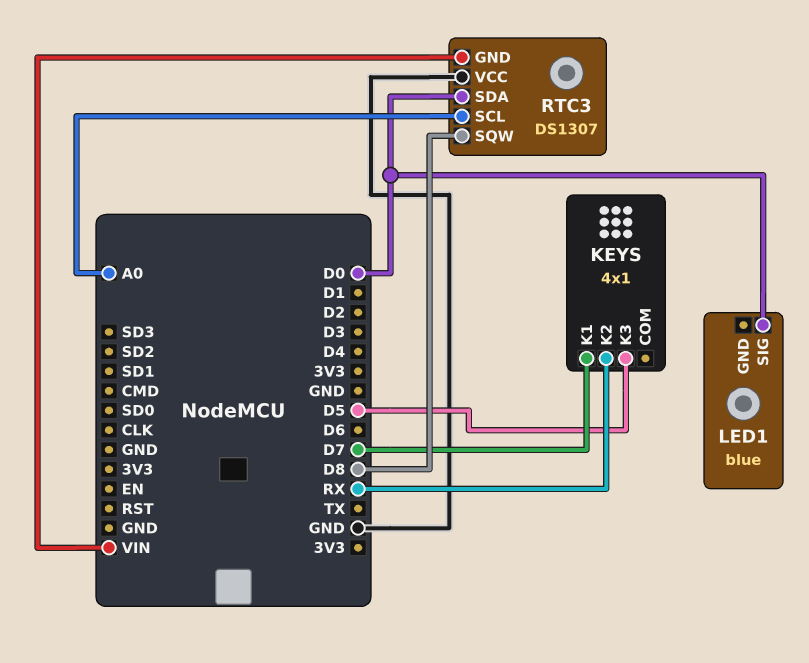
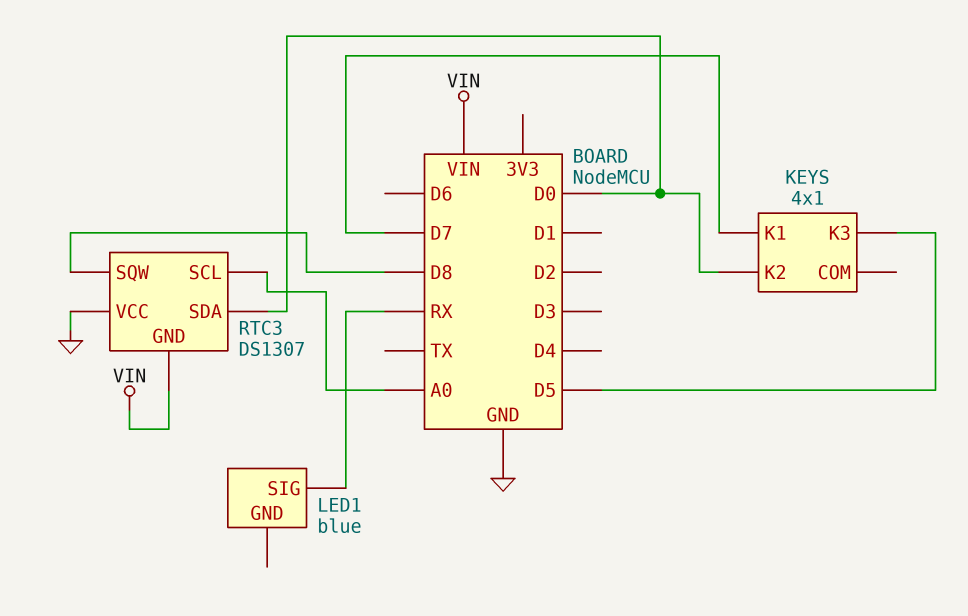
KEYS pin K2: RX -> D0
LED1 pin SIG: D0 -> RX

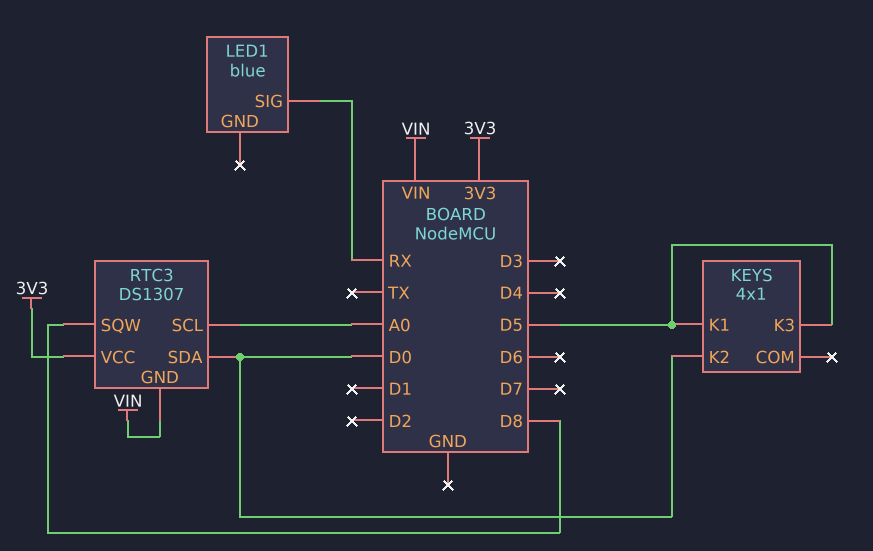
KEYS pin K1: D7 -> D5
RTC3 pin VCC: GND -> 3V3

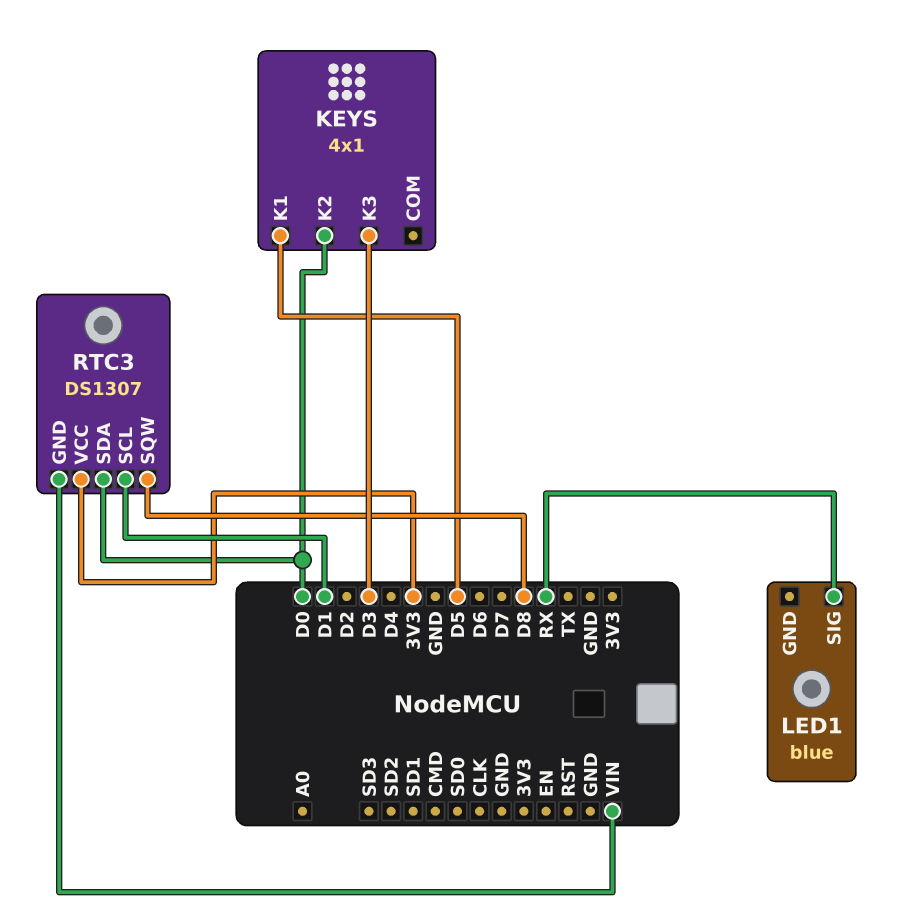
KEYS pin K3: D5 -> D3
RTC3 pin SCL: A0 -> D1

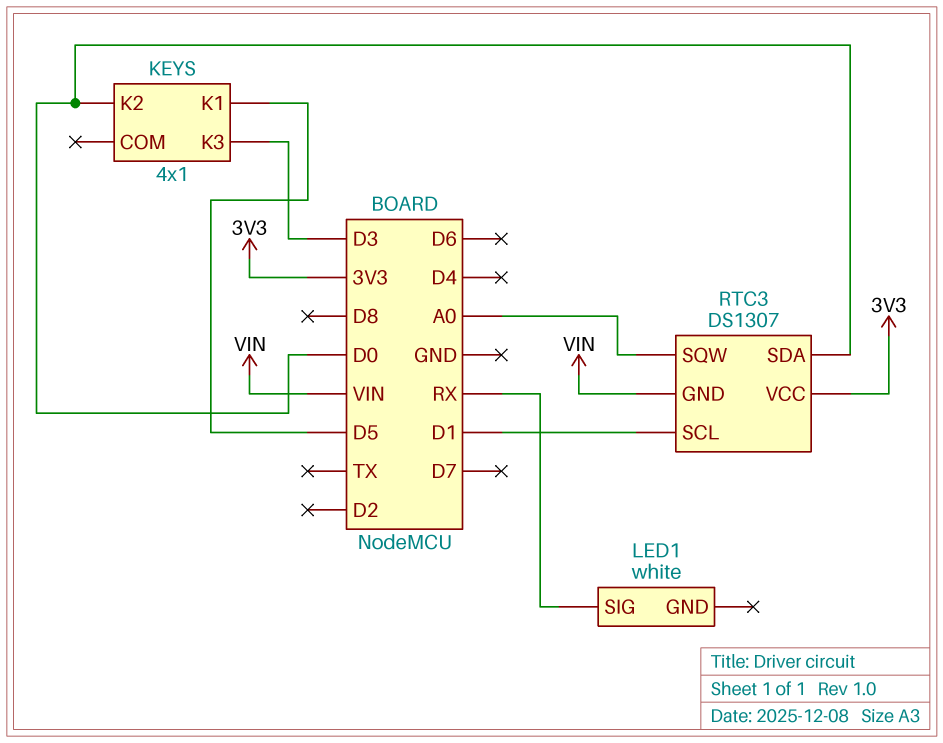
LED1: blue -> white
RTC3 pin SQW: D8 -> A0

